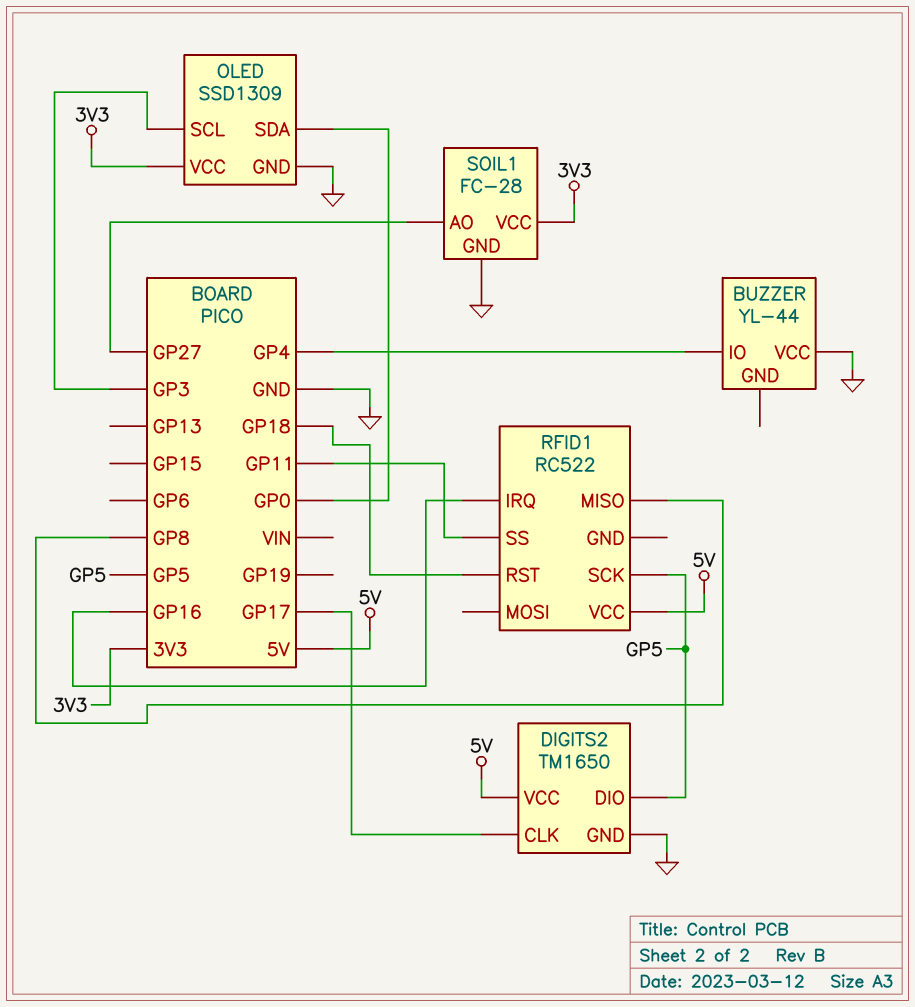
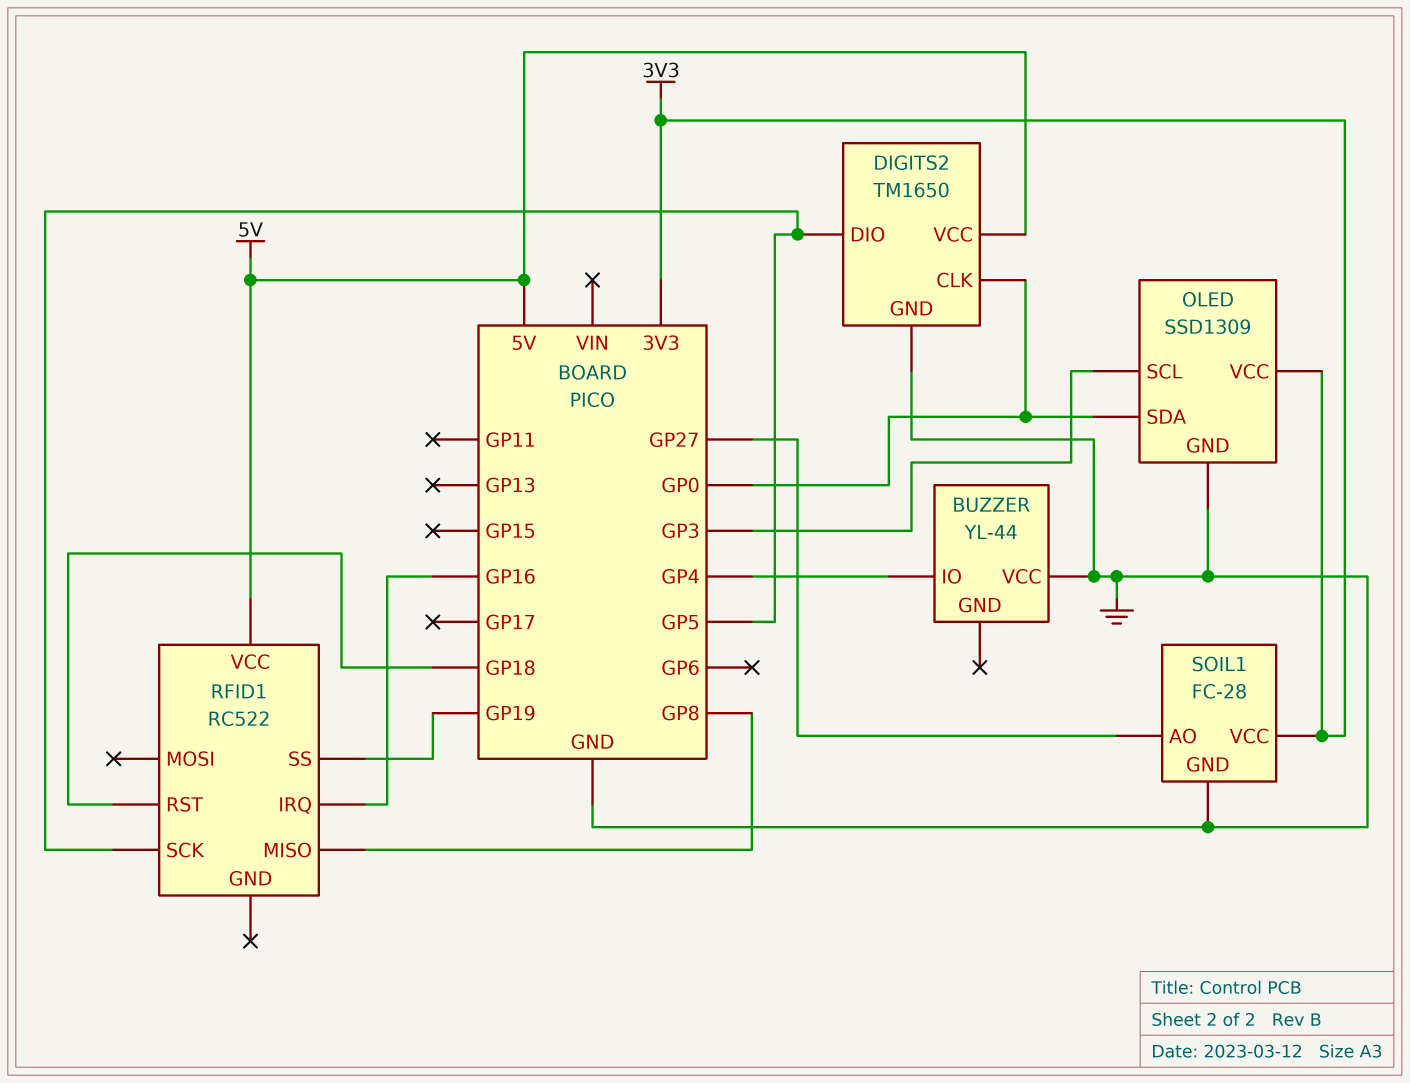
DIGITS2 pin CLK: GP17 -> GP0
RFID1 pin SS: GP11 -> GP19

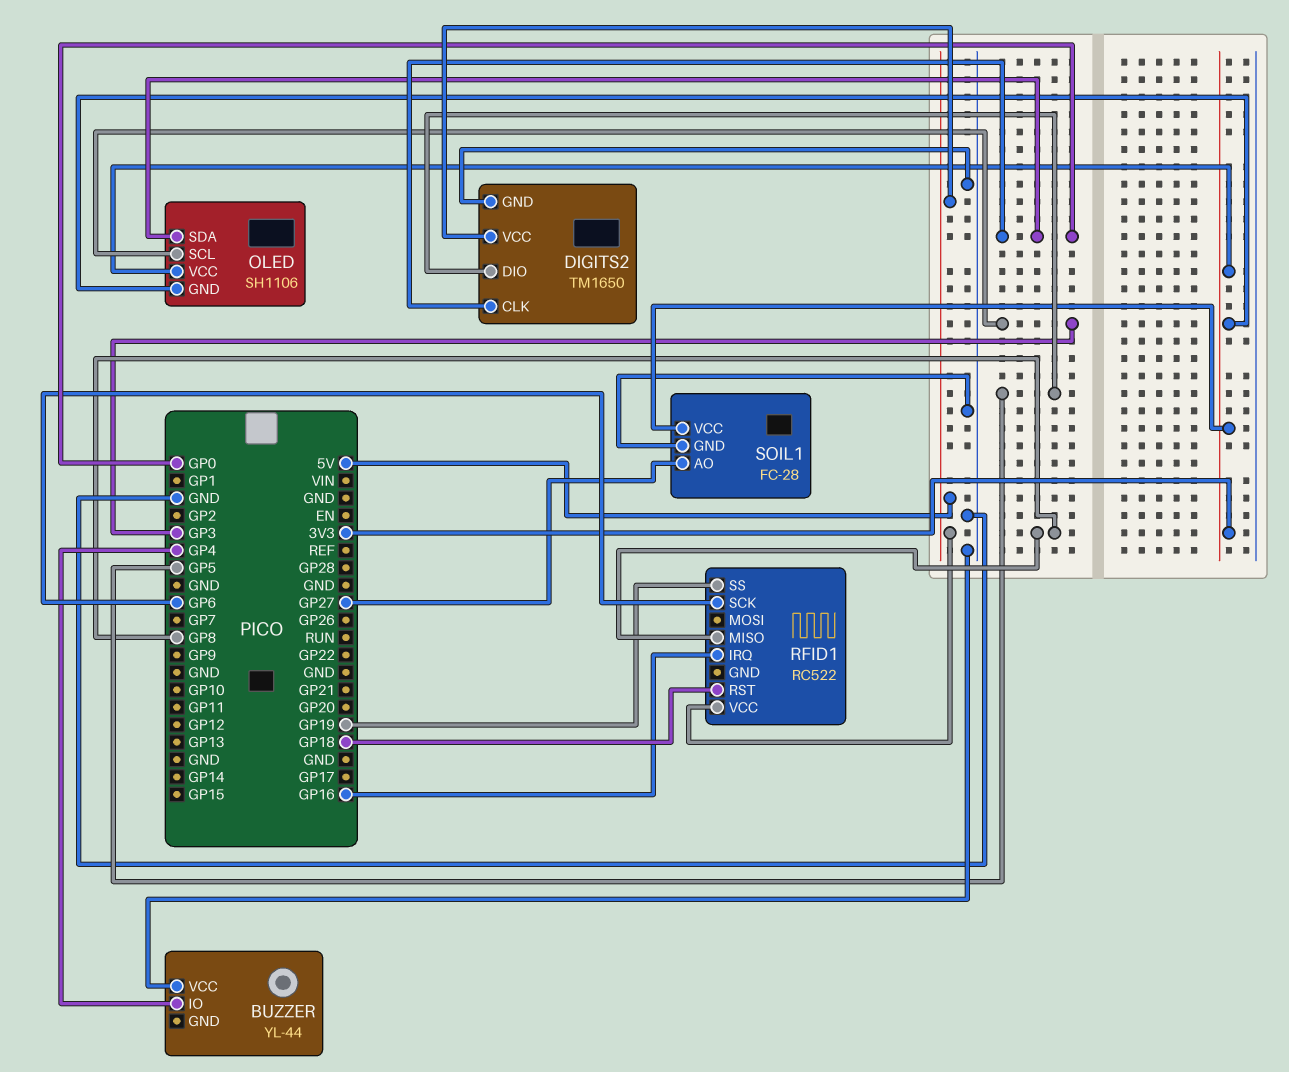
OLED: SSD1309 -> SH1106
OLED pin GND: GND -> 3V3
RFID1 pin SCK: GP5 -> GP6

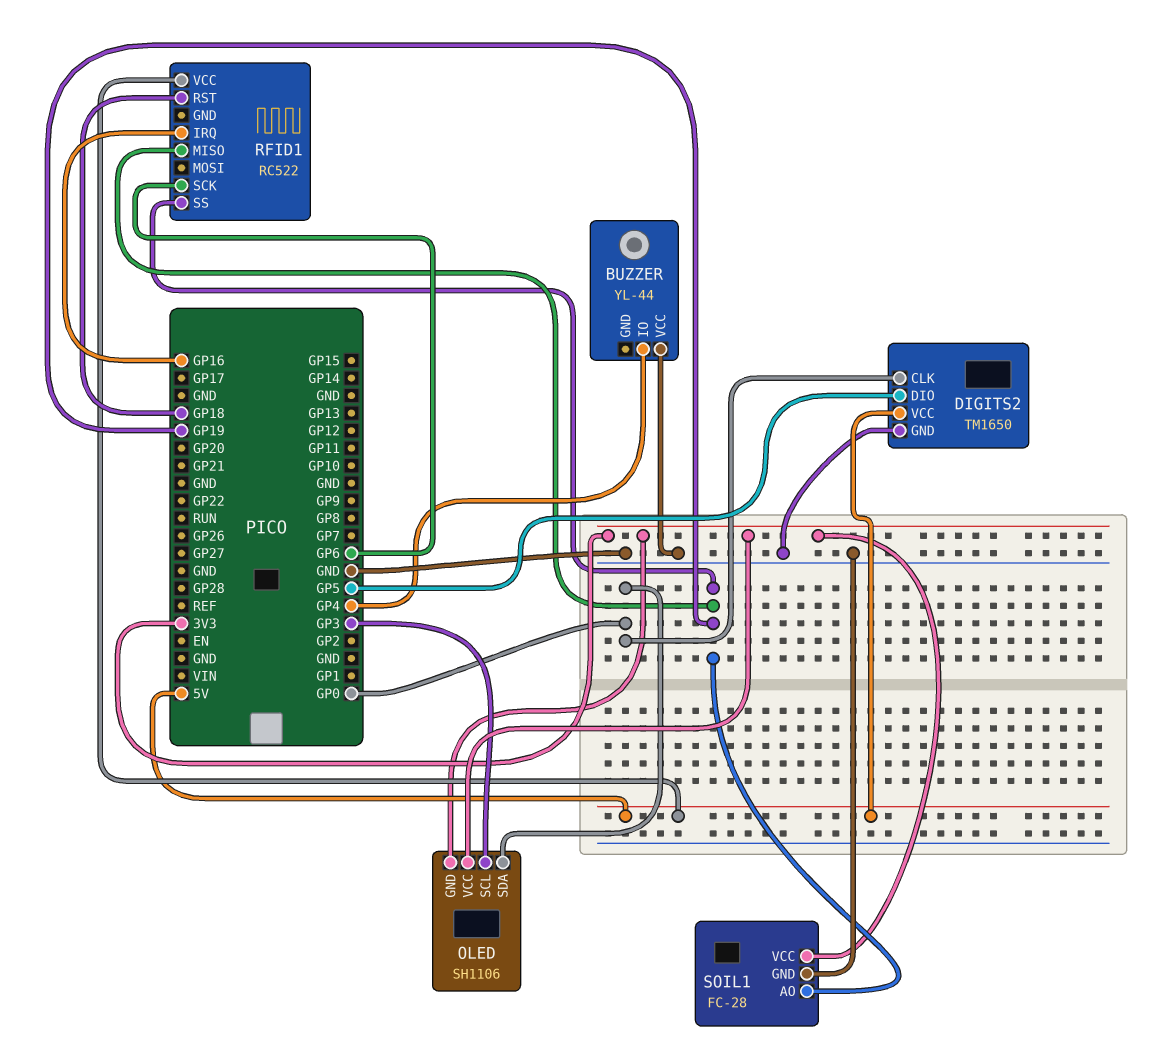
RFID1 pin MISO: GP8 -> GP19
SOIL1 pin AO: GP27 -> GP19

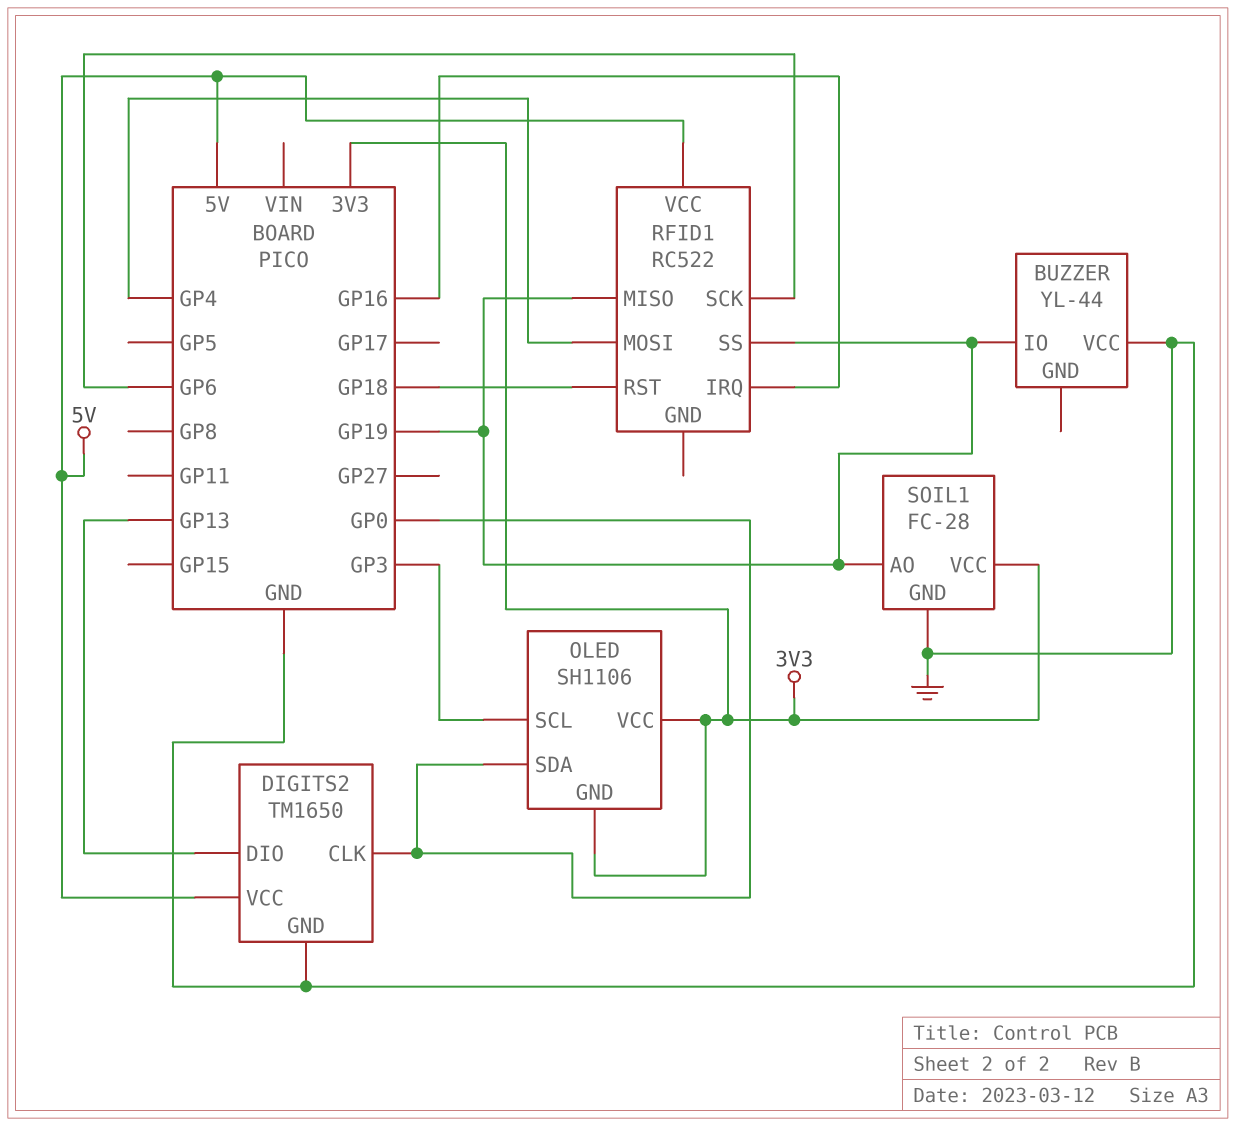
BUZZER pin IO: GP4 -> GP19
DIGITS2 pin DIO: GP5 -> GP13
RFID1 pin MOSI: none -> GP4

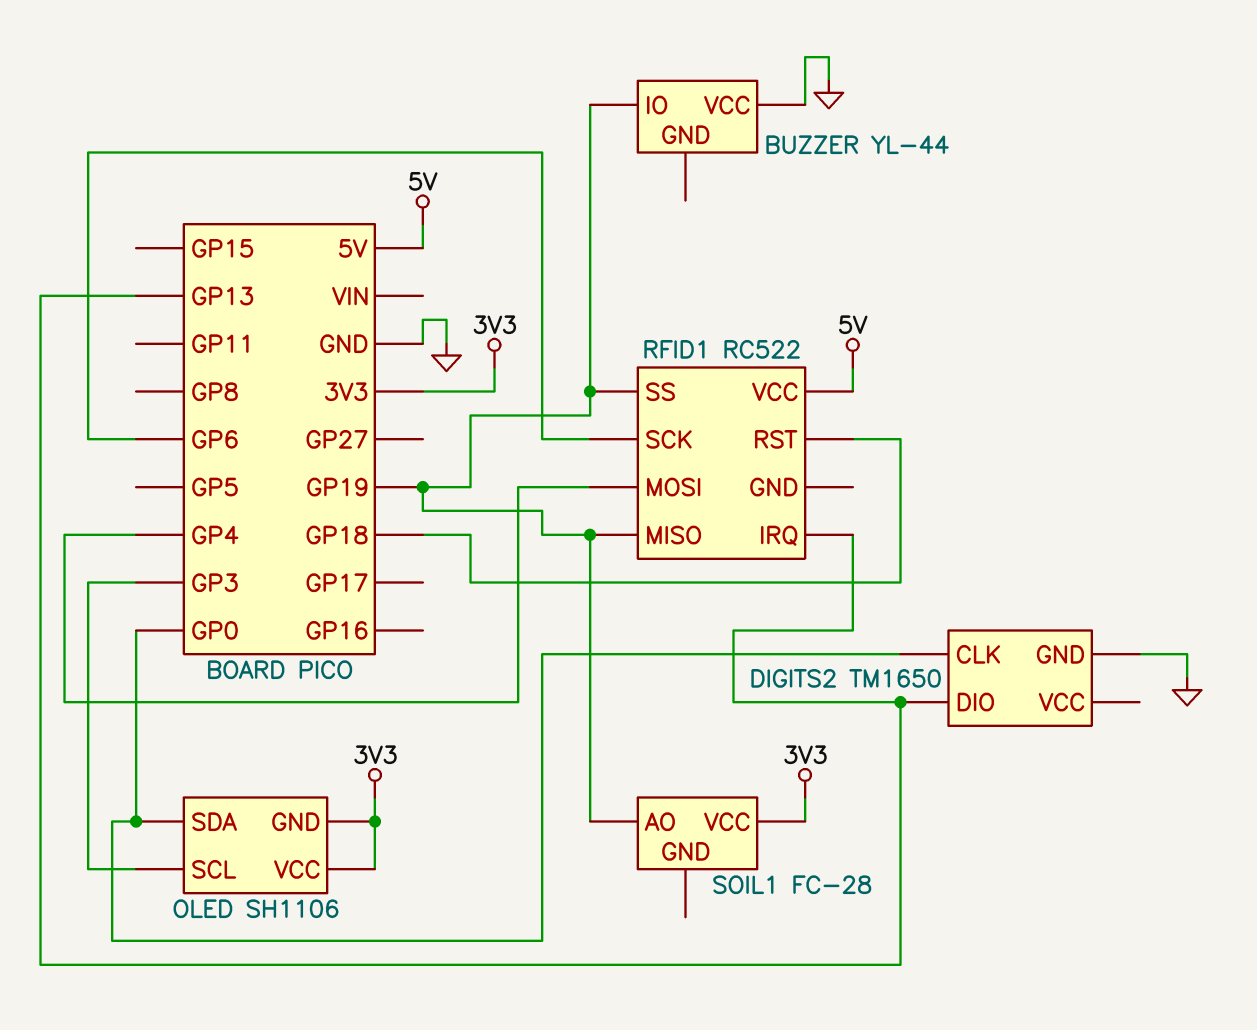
DIGITS2 pin VCC: 5V -> none
RFID1 pin IRQ: GP16 -> GP13
SOIL1 pin GND: GND -> none

